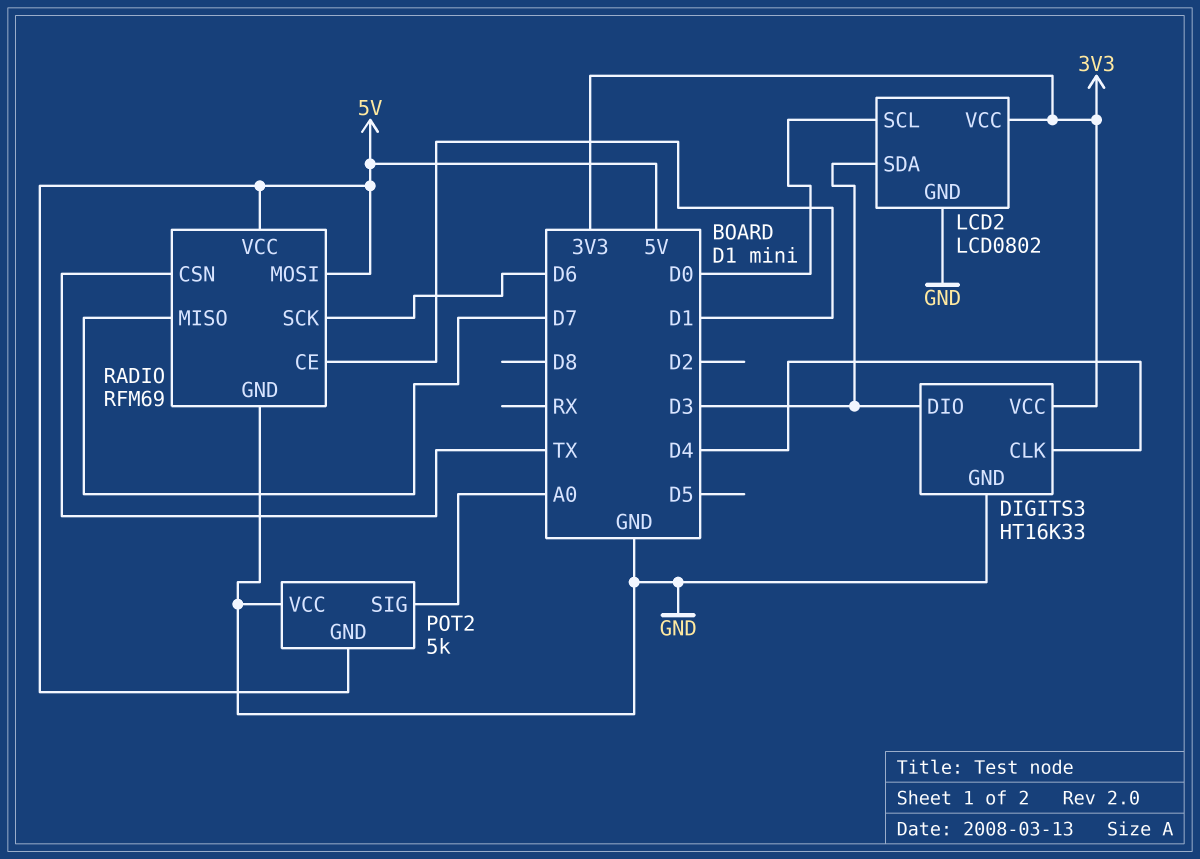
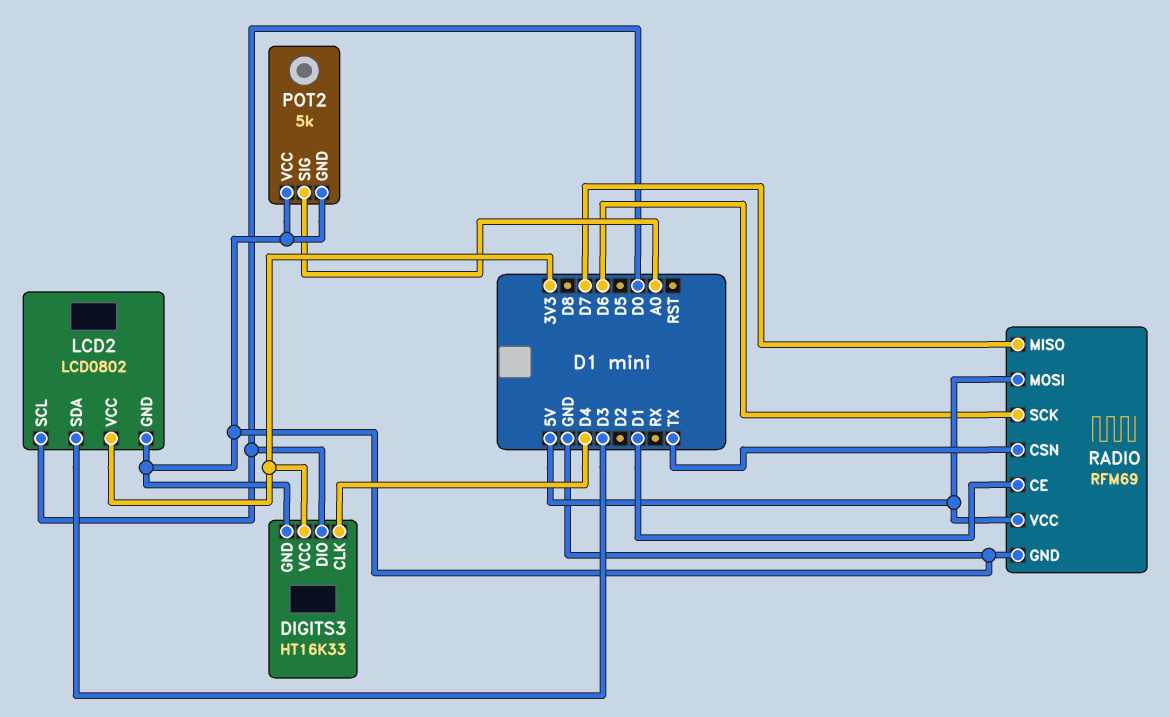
DIGITS3 pin DIO: D3 -> D0
POT2 pin GND: 5V -> GND

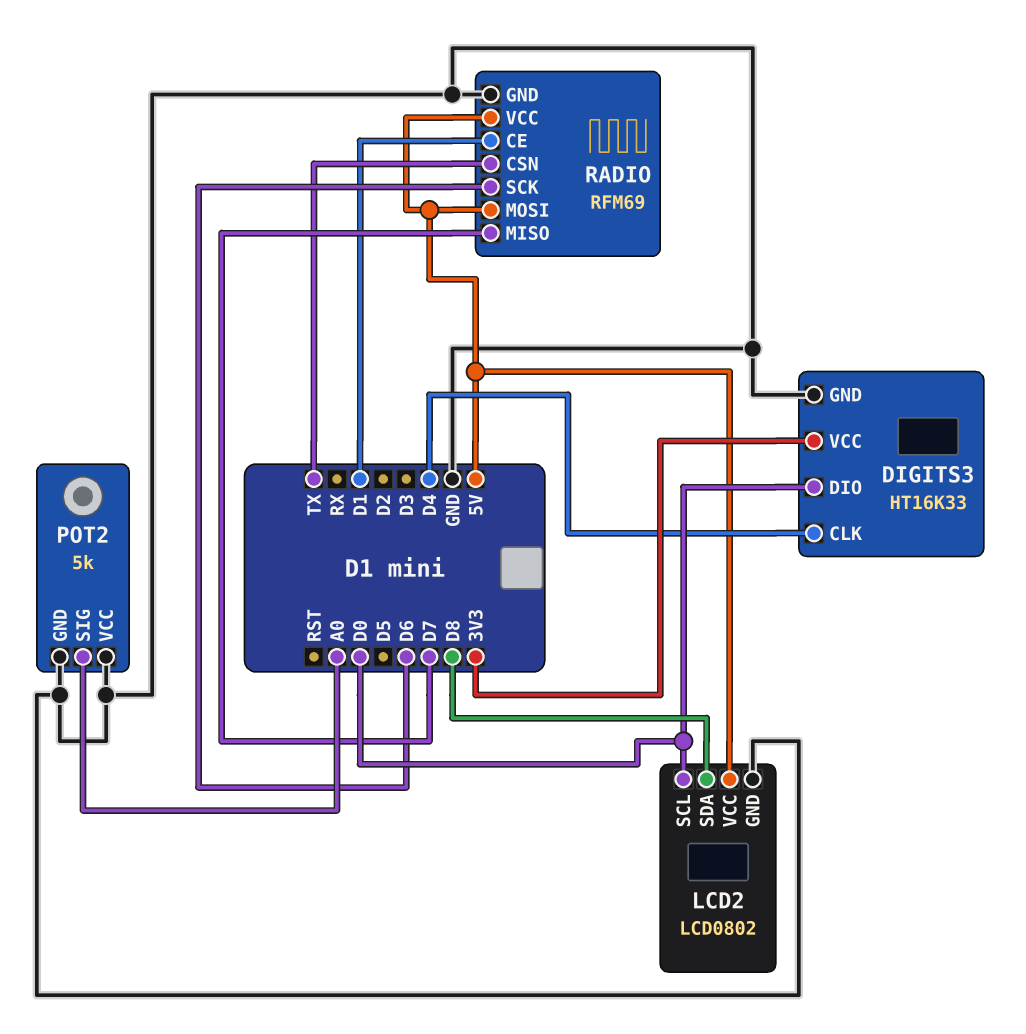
LCD2 pin SDA: D3 -> D8
LCD2 pin VCC: 3V3 -> 5V

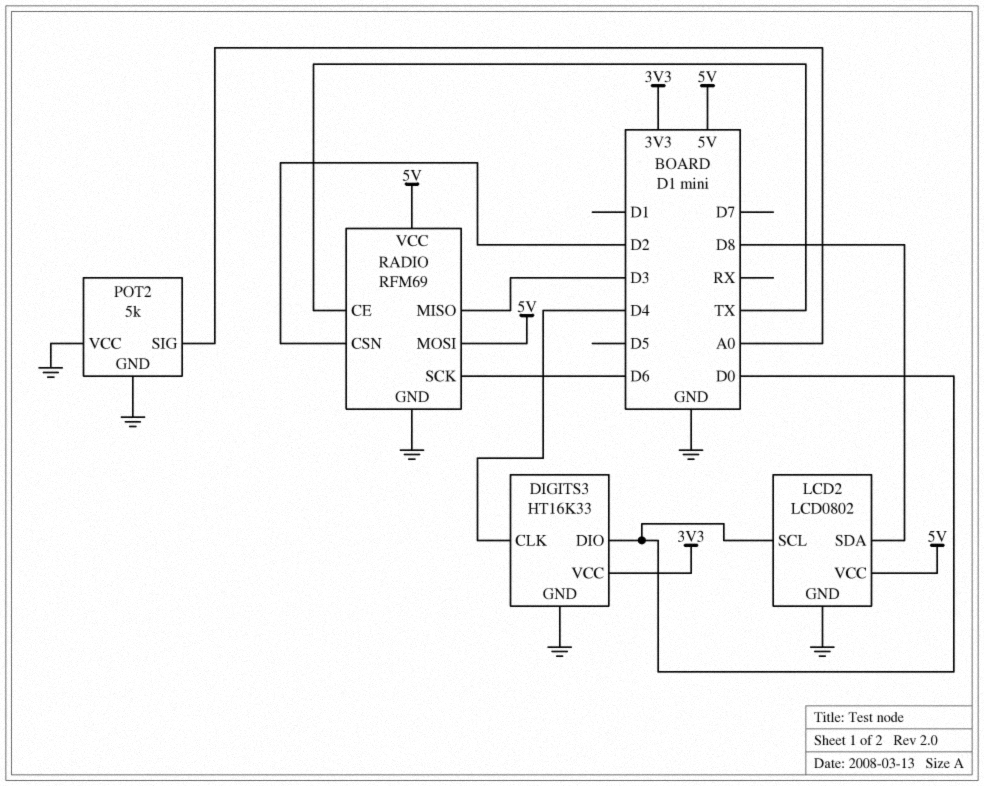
RADIO pin CE: D1 -> TX
RADIO pin CSN: TX -> D2
RADIO pin MISO: D7 -> D3

